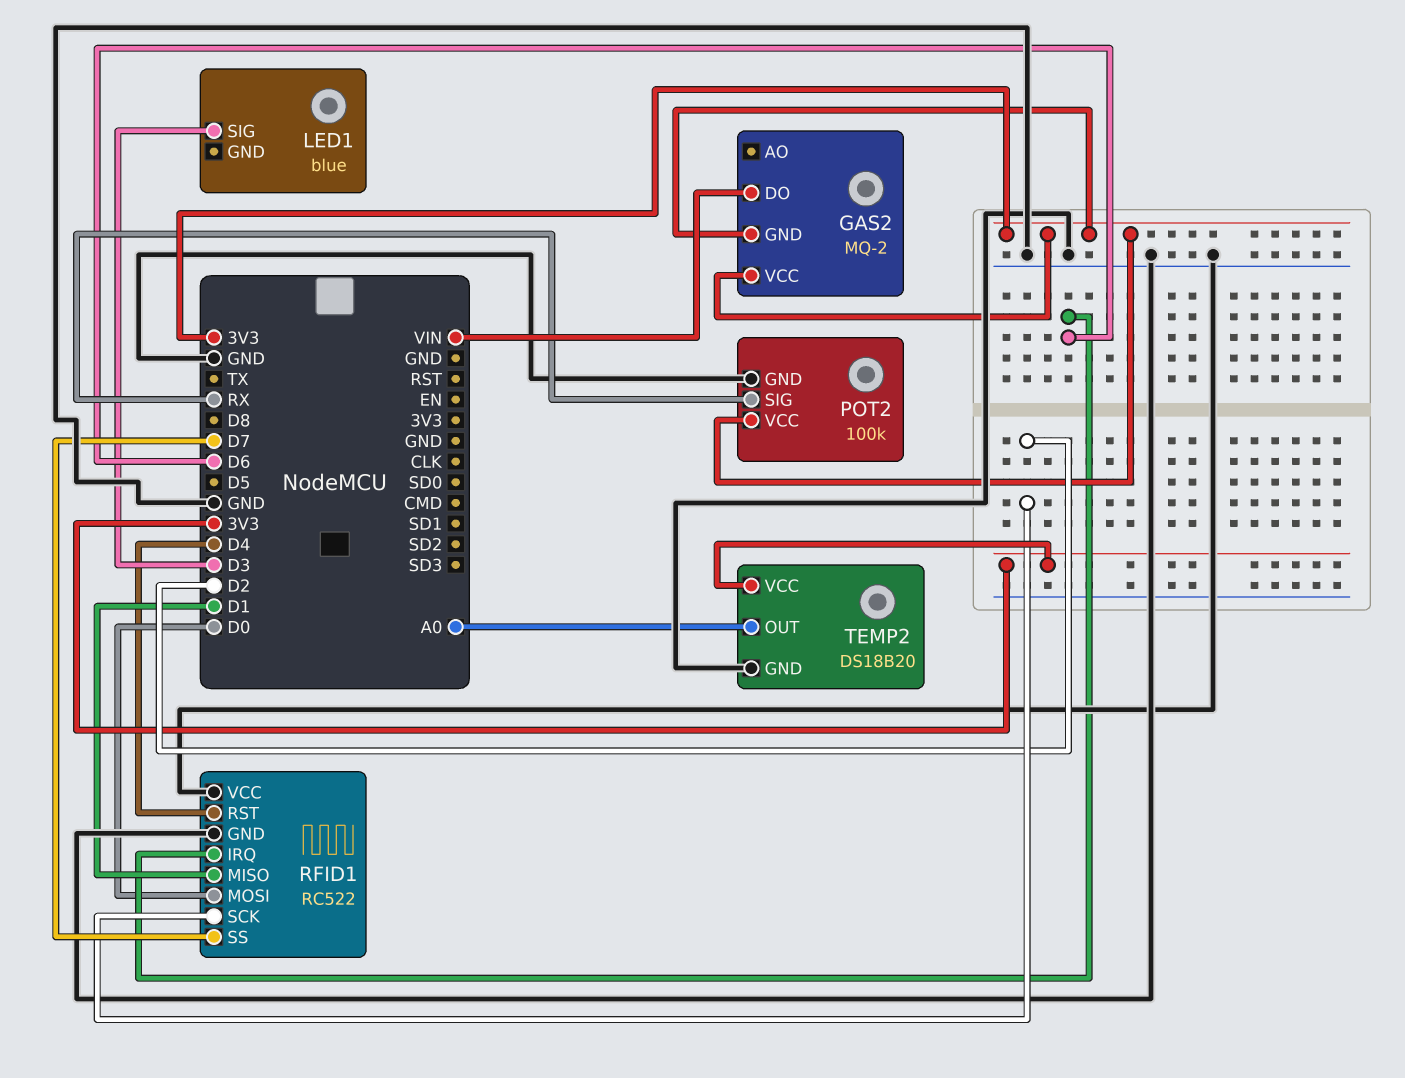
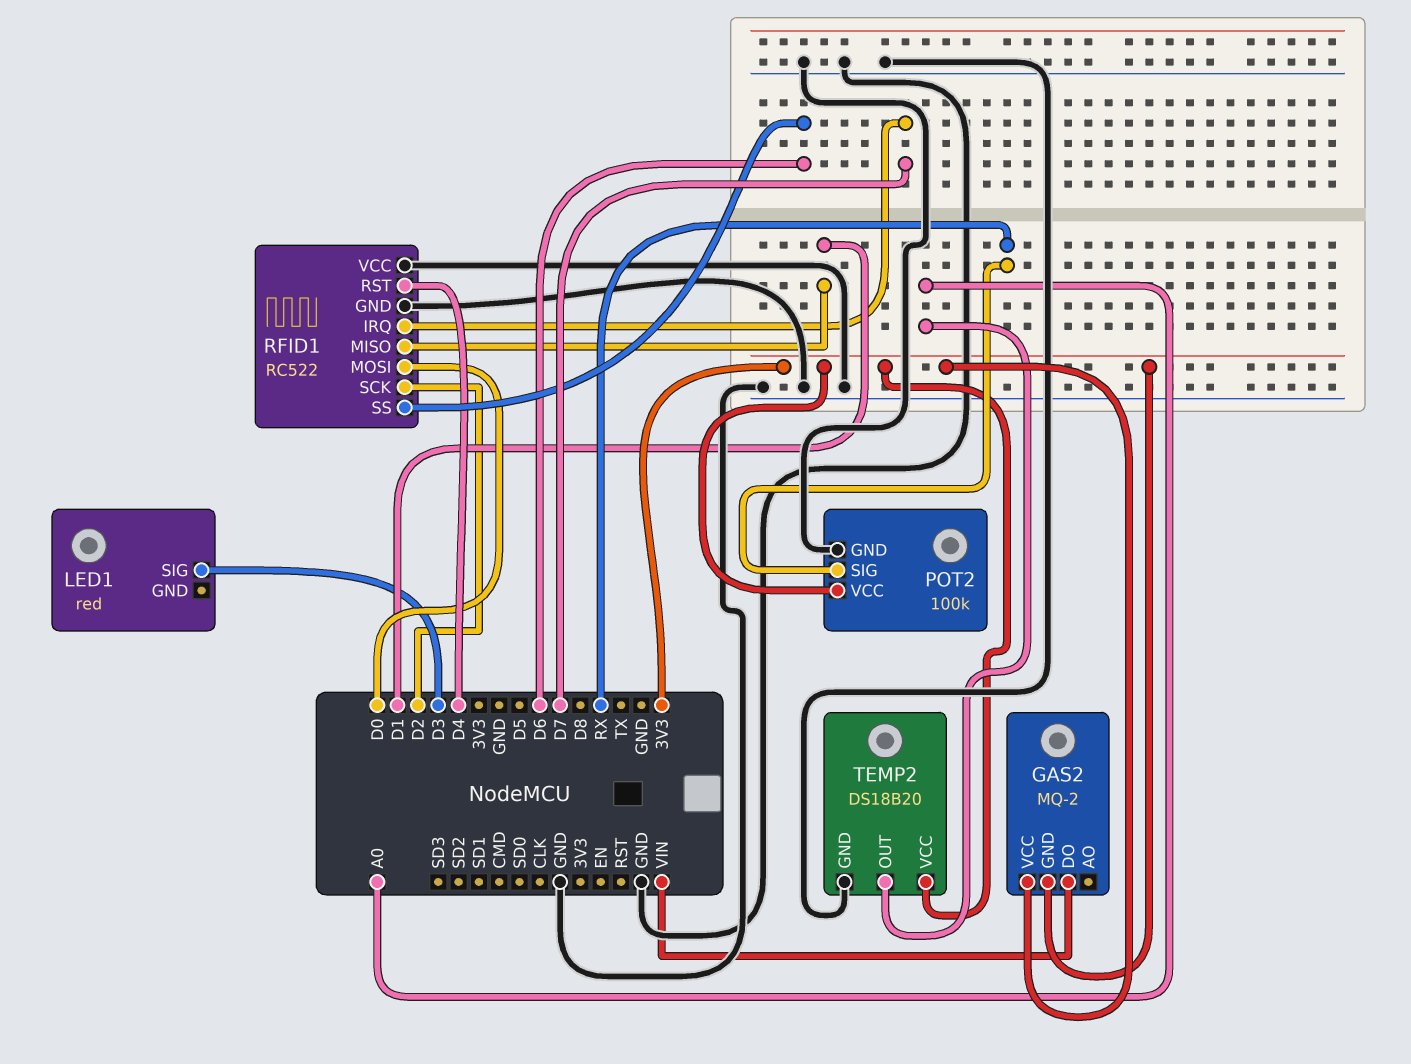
LED1: blue -> red
RFID1 pin IRQ: D6 -> D7
RFID1 pin SS: D7 -> D6

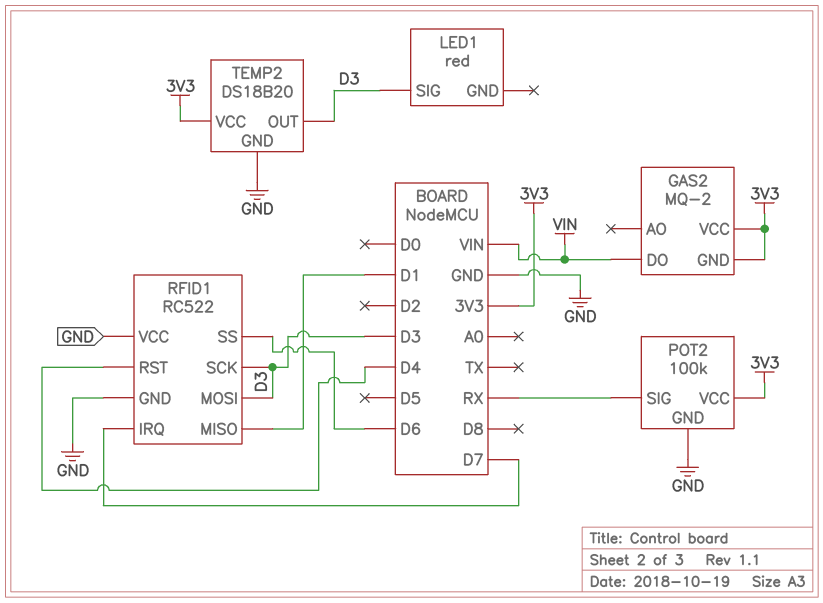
RFID1 pin MOSI: D0 -> D3
RFID1 pin SCK: D2 -> D3
TEMP2 pin OUT: A0 -> D3

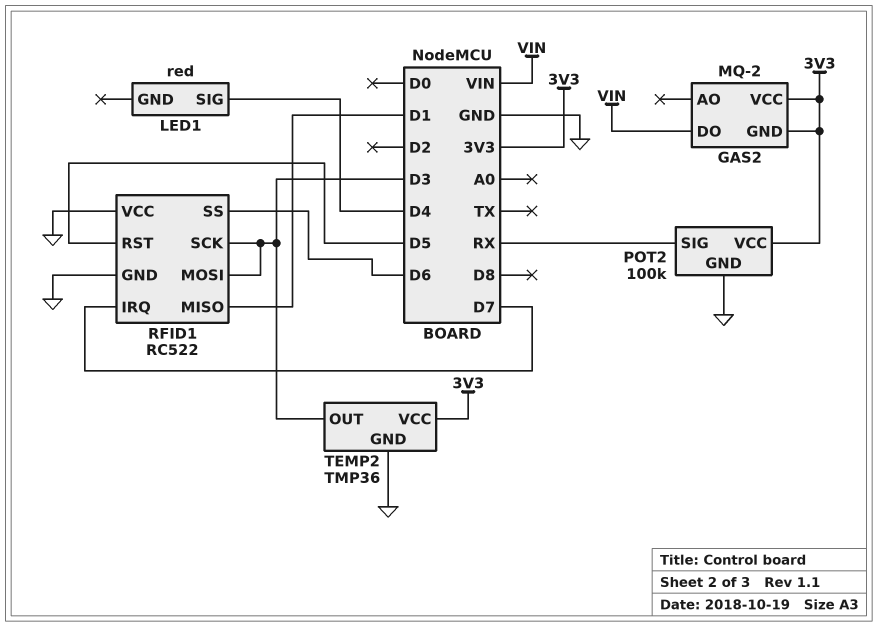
LED1 pin SIG: D3 -> D4
RFID1 pin RST: D4 -> D5
TEMP2: DS18B20 -> TMP36

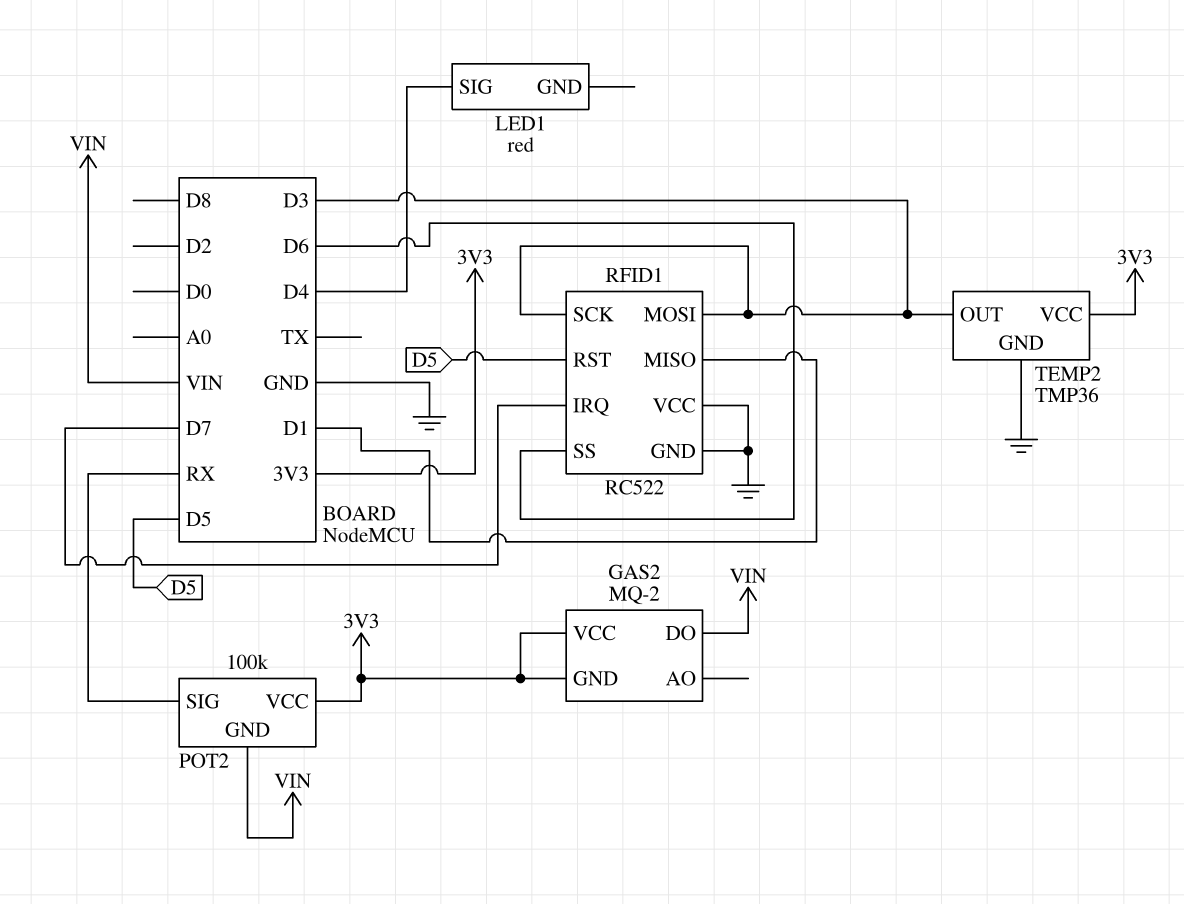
POT2 pin GND: GND -> VIN

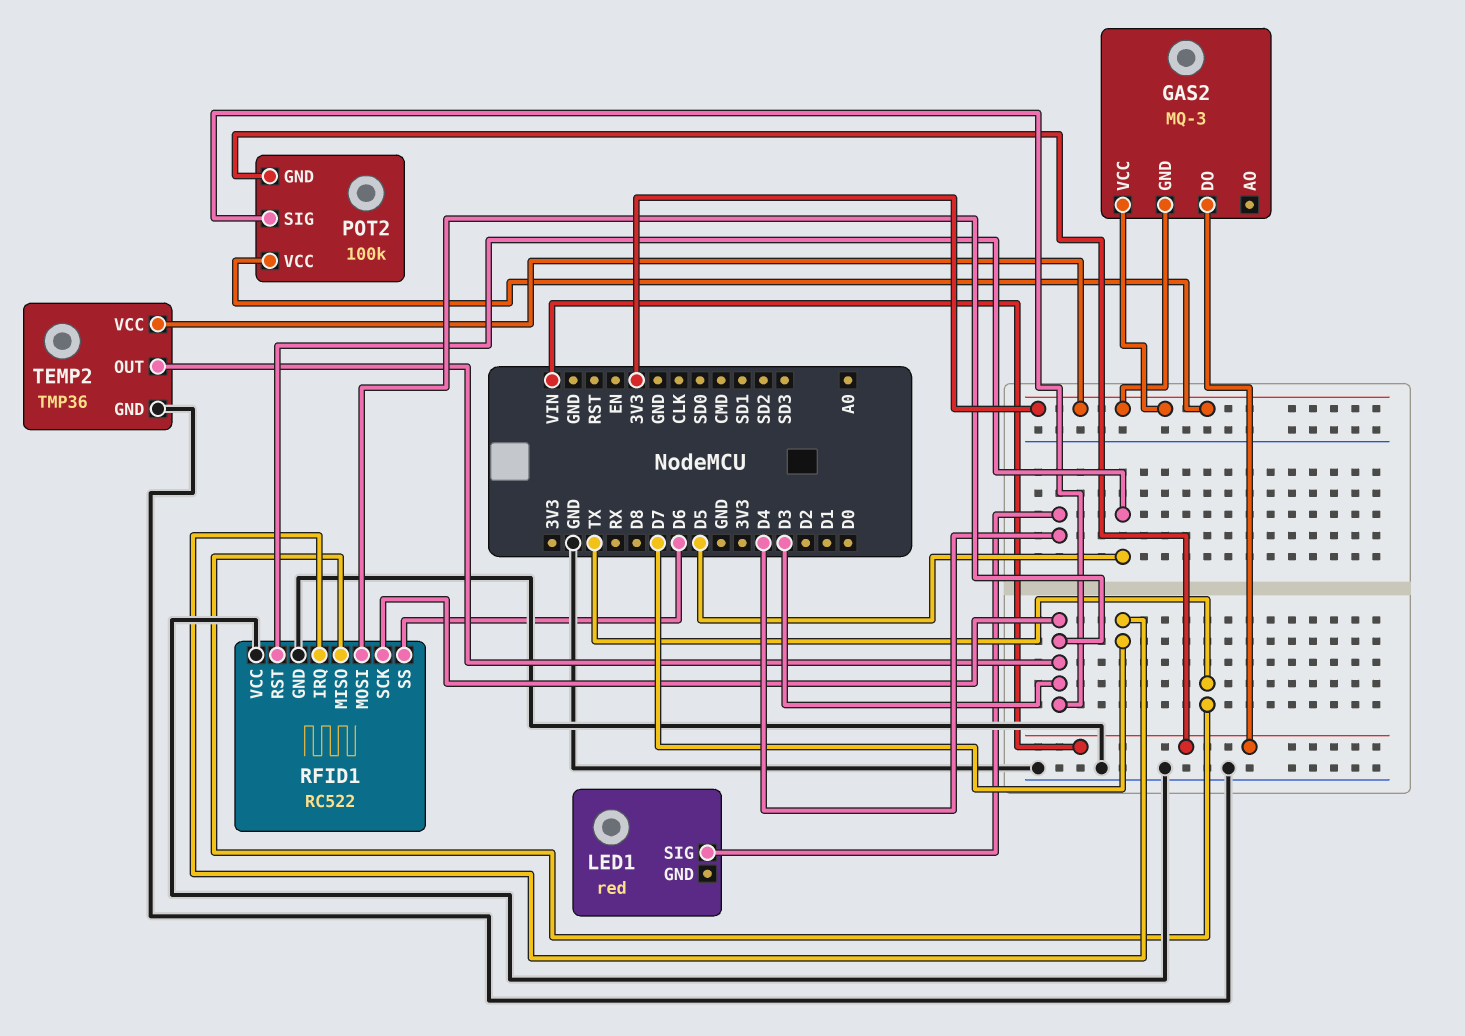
GAS2: MQ-2 -> MQ-3
POT2 pin SIG: RX -> D3
RFID1 pin MISO: D1 -> TX

